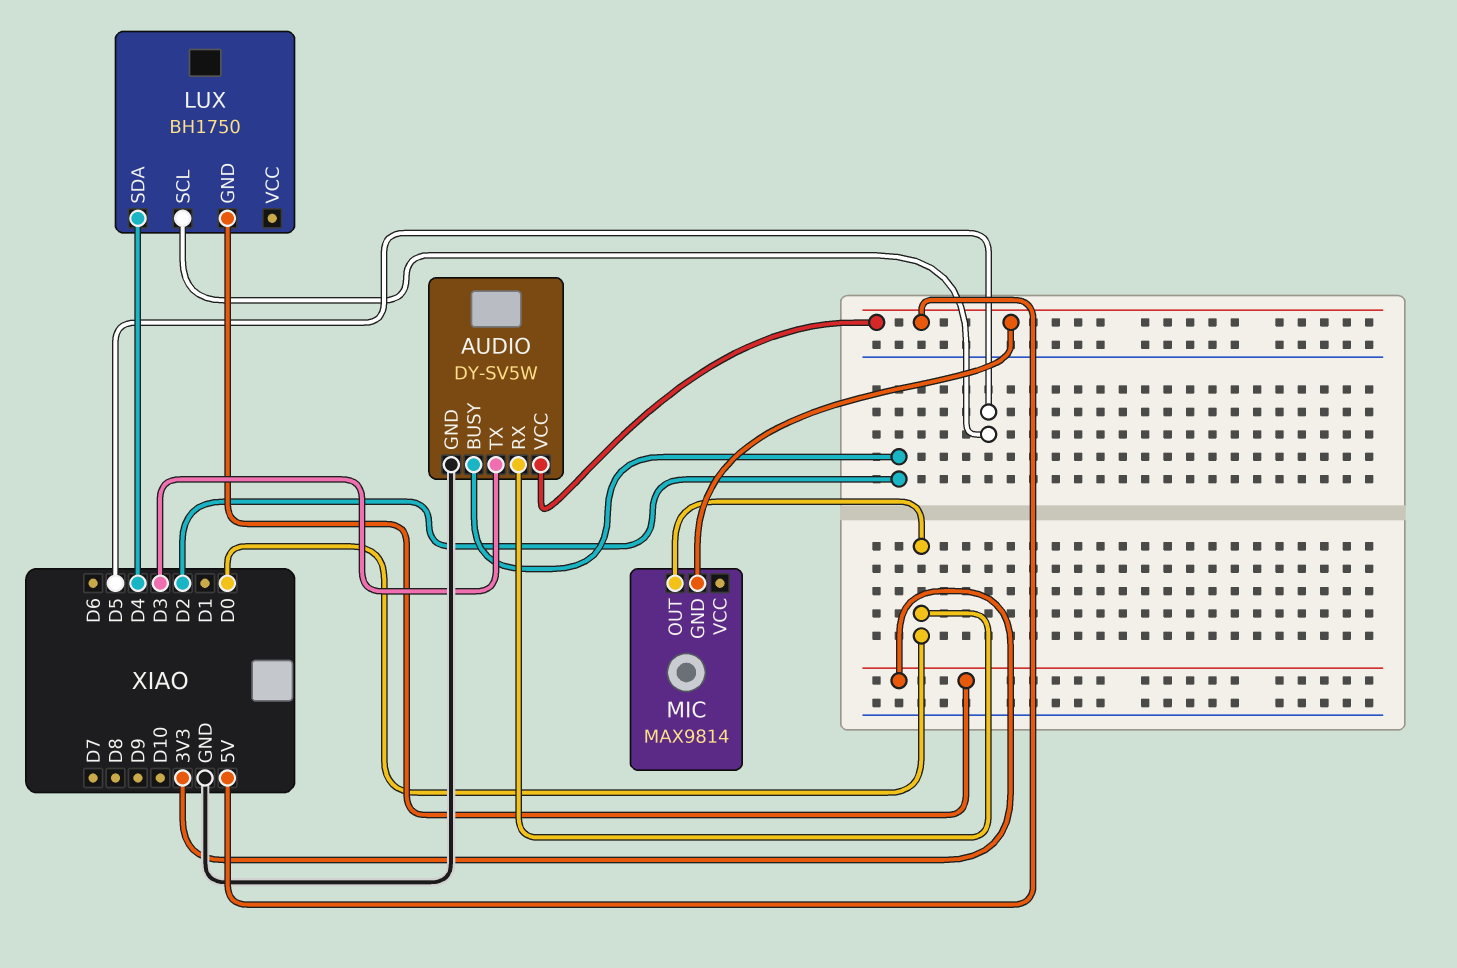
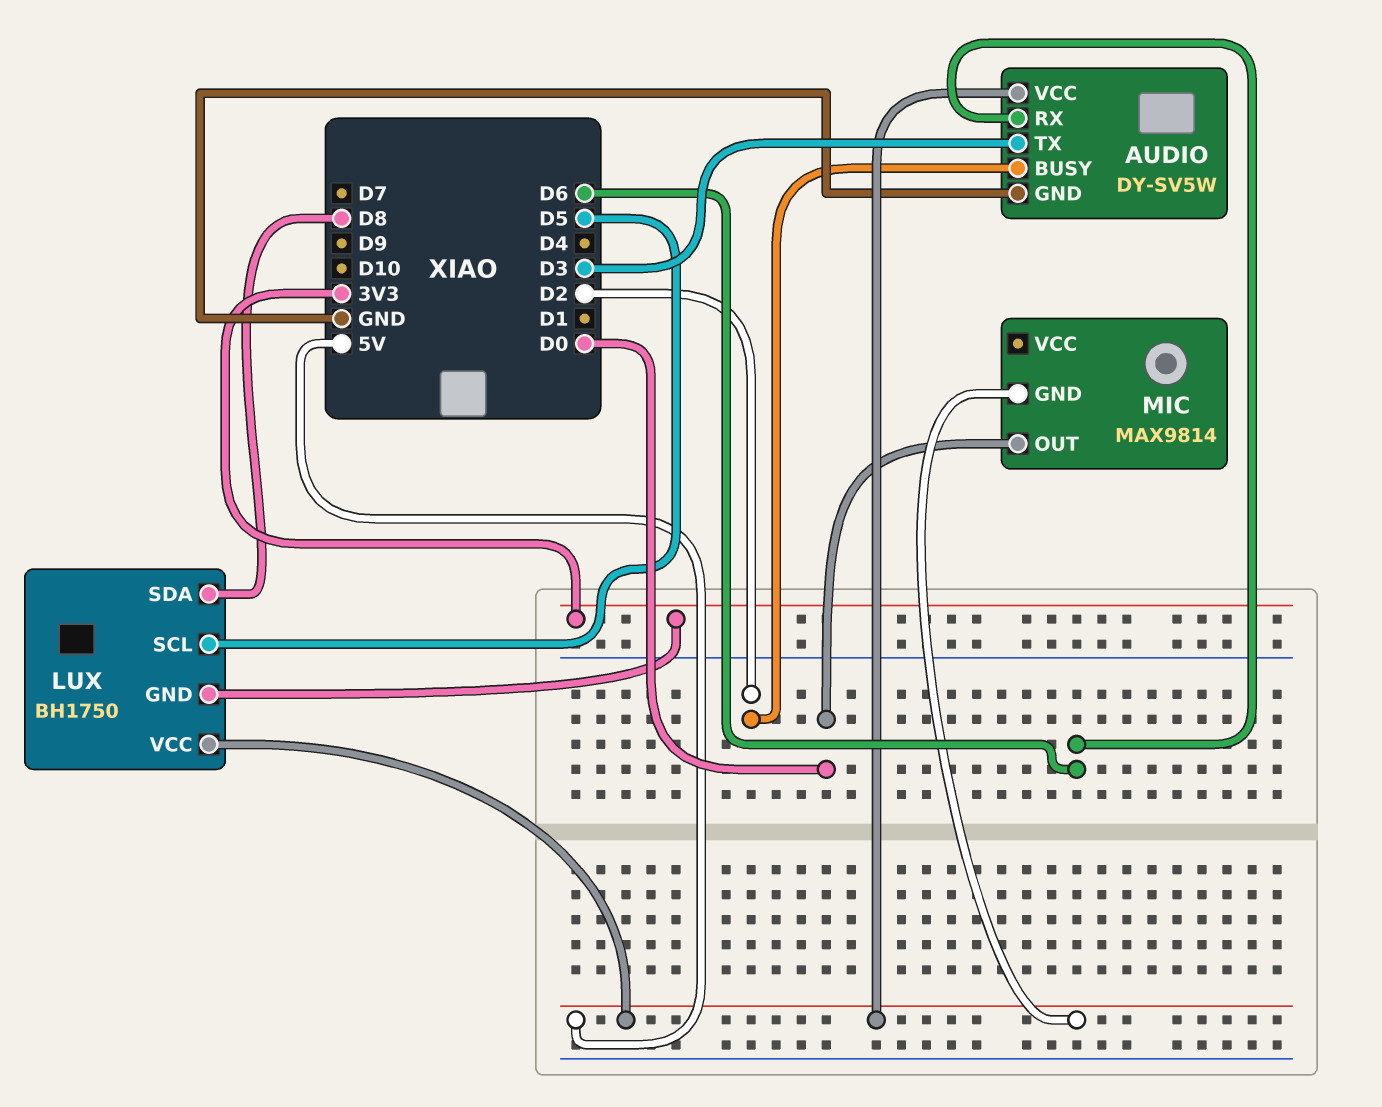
AUDIO pin RX: D0 -> D6
LUX pin SDA: D4 -> D8
LUX pin VCC: none -> 5V

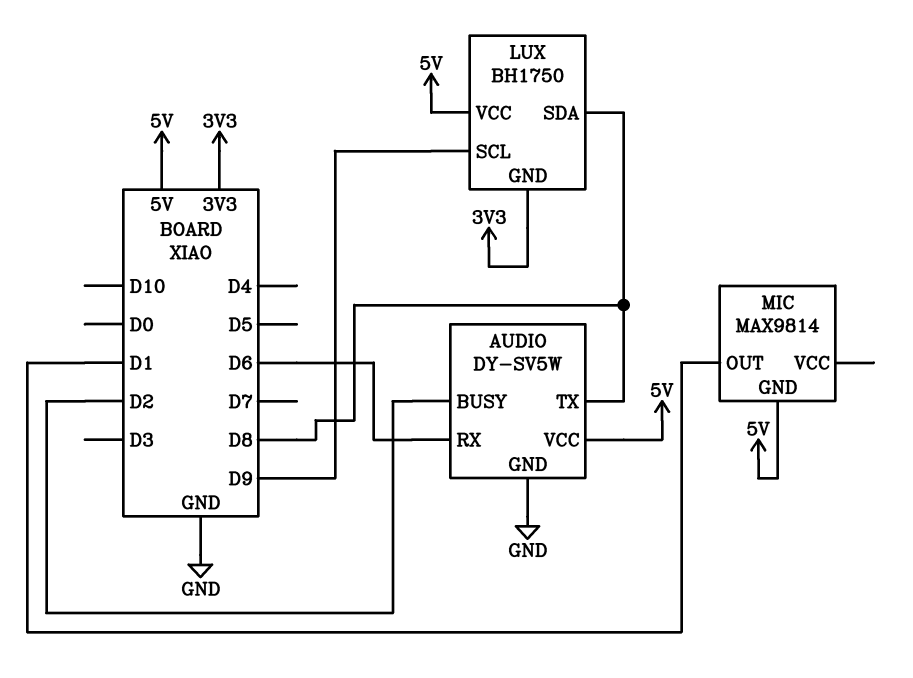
AUDIO pin TX: D3 -> D8
LUX pin SCL: D5 -> D9
MIC pin OUT: D0 -> D1

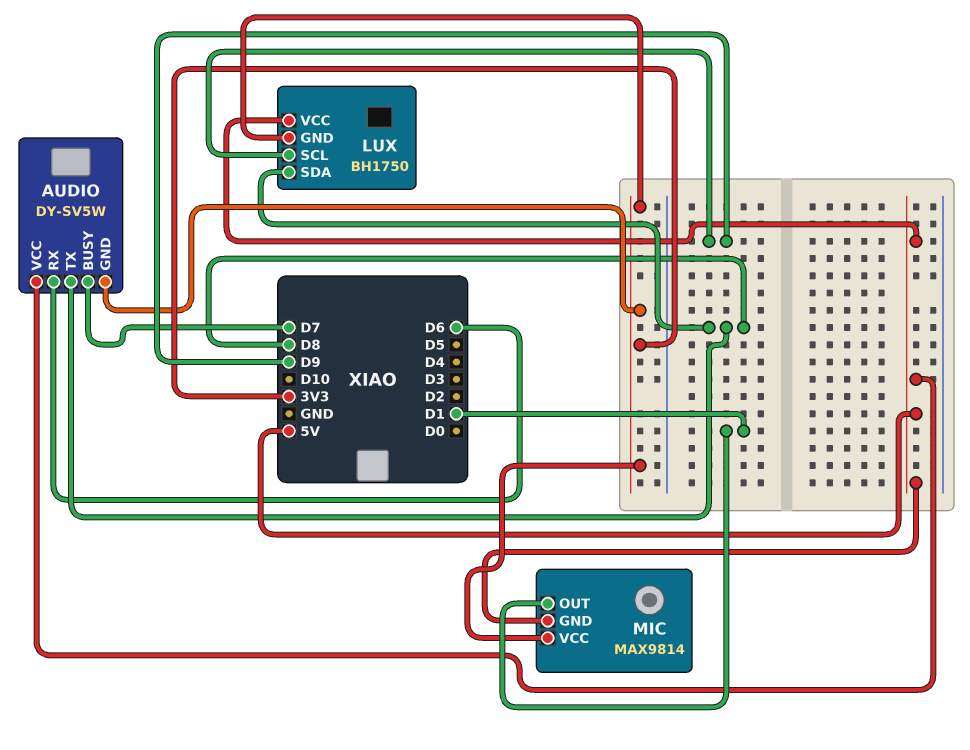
AUDIO pin BUSY: D2 -> D7
AUDIO pin GND: GND -> 3V3
MIC pin VCC: none -> 3V3

